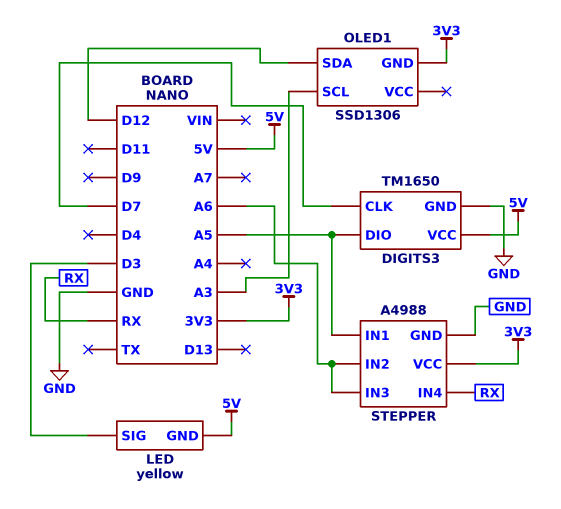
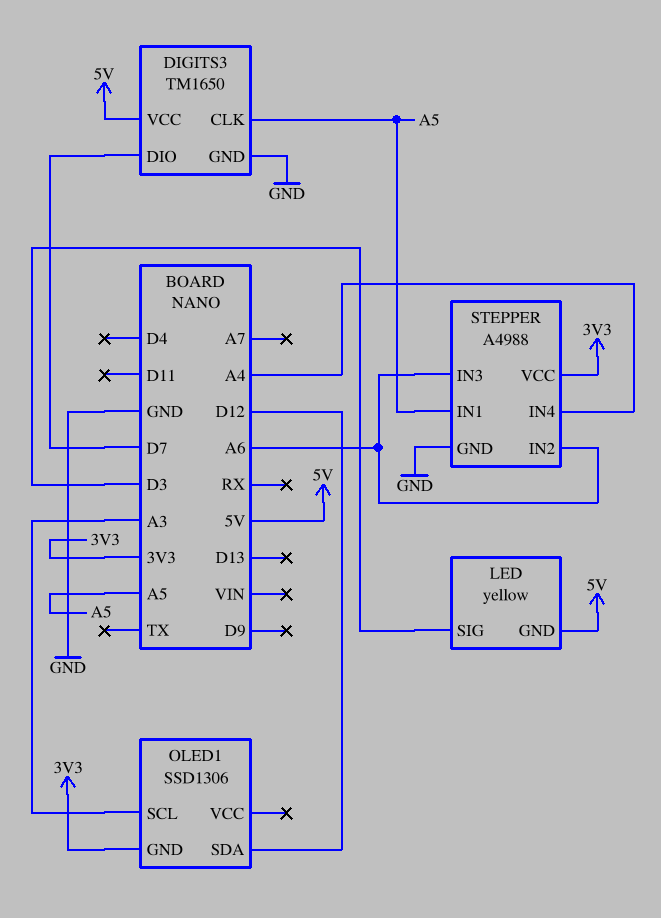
DIGITS3 pin CLK: D7 -> A5
DIGITS3 pin DIO: A5 -> D7
STEPPER pin IN4: RX -> A4

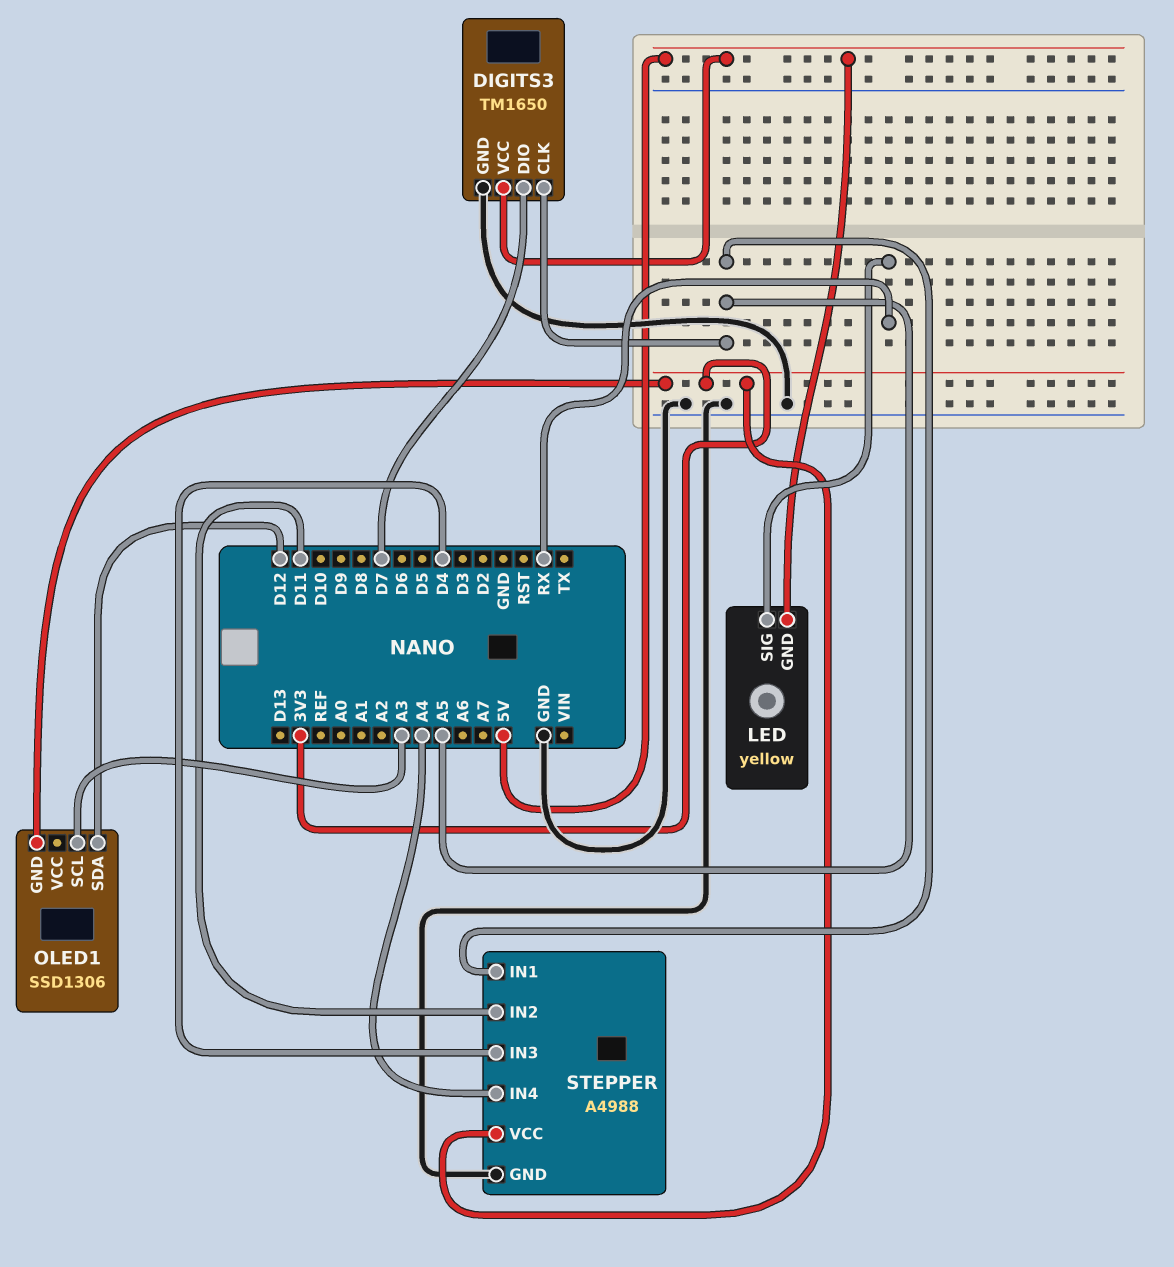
LED pin SIG: D3 -> RX
STEPPER pin IN2: A6 -> D11
STEPPER pin IN3: A6 -> D4

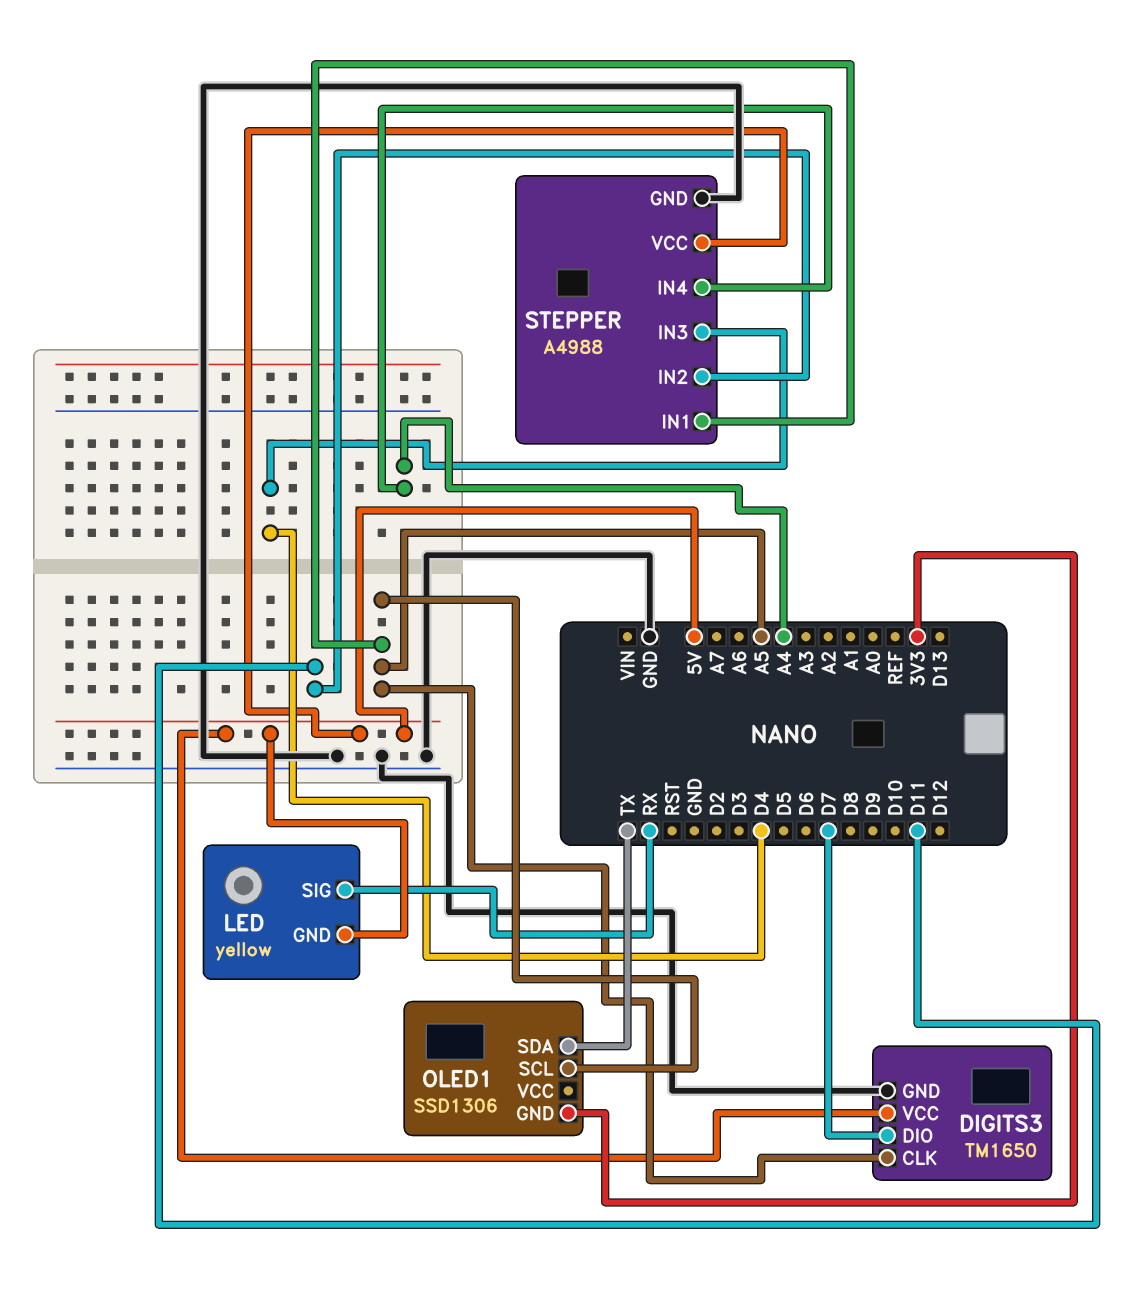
OLED1 pin SCL: A3 -> A5
OLED1 pin SDA: D12 -> TX
STEPPER pin VCC: 3V3 -> 5V

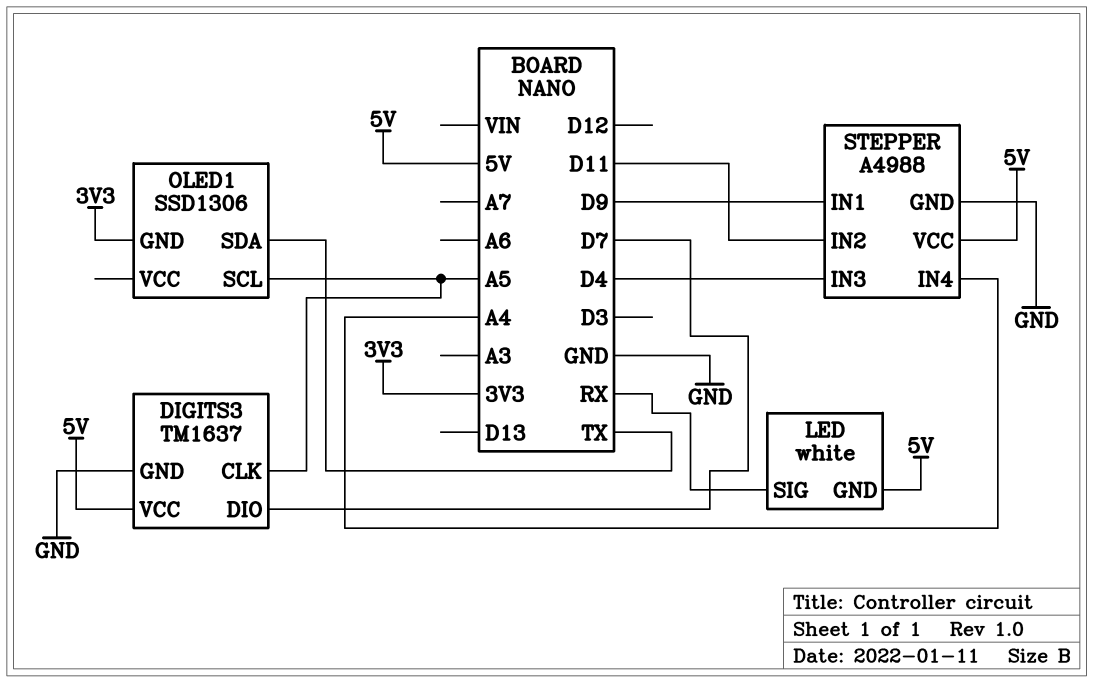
DIGITS3: TM1650 -> TM1637
LED: yellow -> white
STEPPER pin IN1: A5 -> D9

